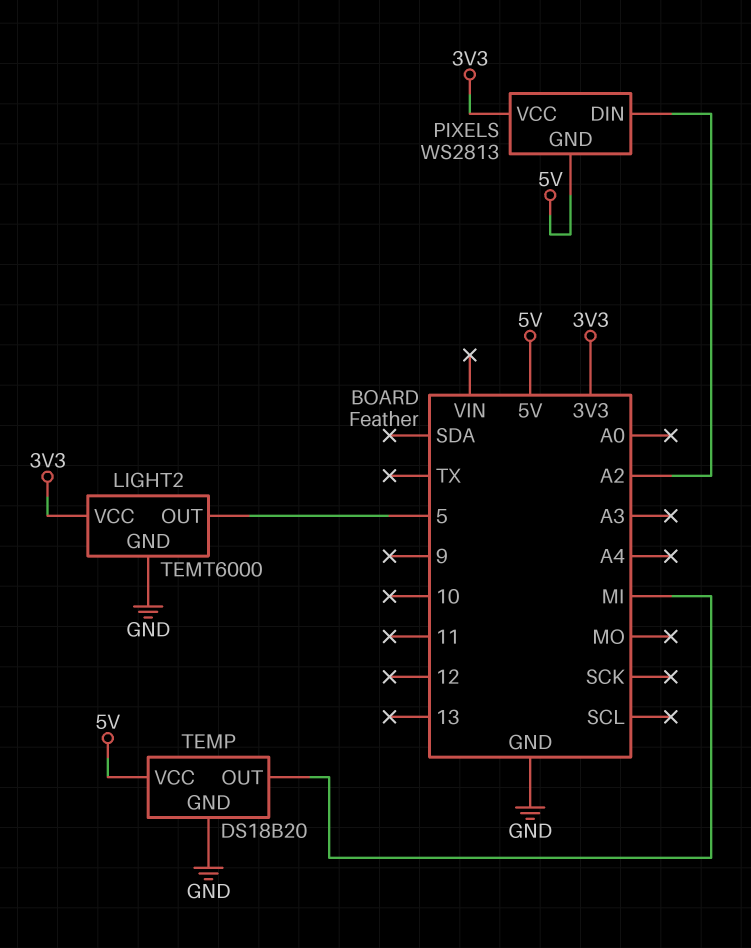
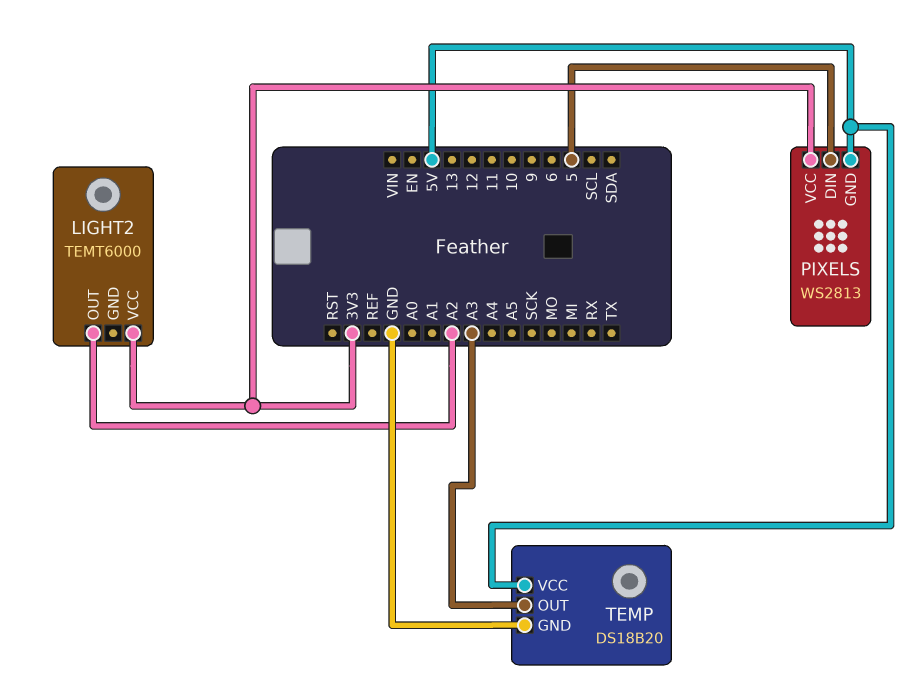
LIGHT2 pin GND: GND -> none
LIGHT2 pin OUT: 5 -> A2
PIXELS pin DIN: A2 -> 5
TEMP pin OUT: MI -> A3

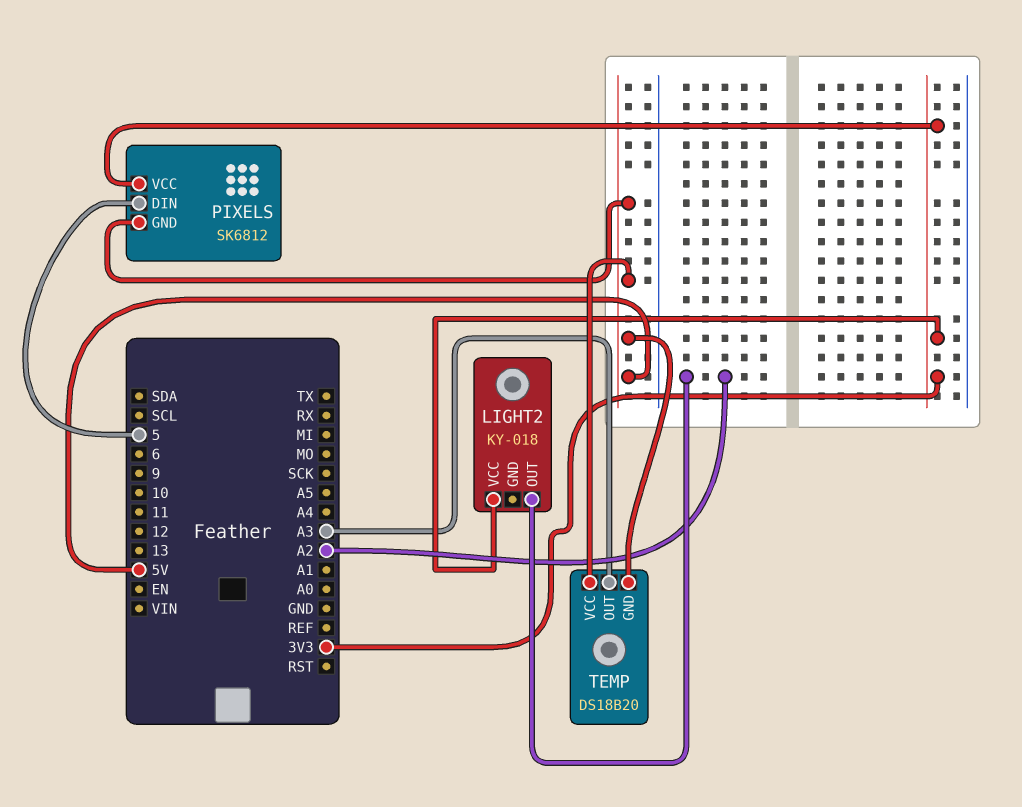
LIGHT2: TEMT6000 -> KY-018
PIXELS: WS2813 -> SK6812
TEMP pin GND: GND -> 5V

